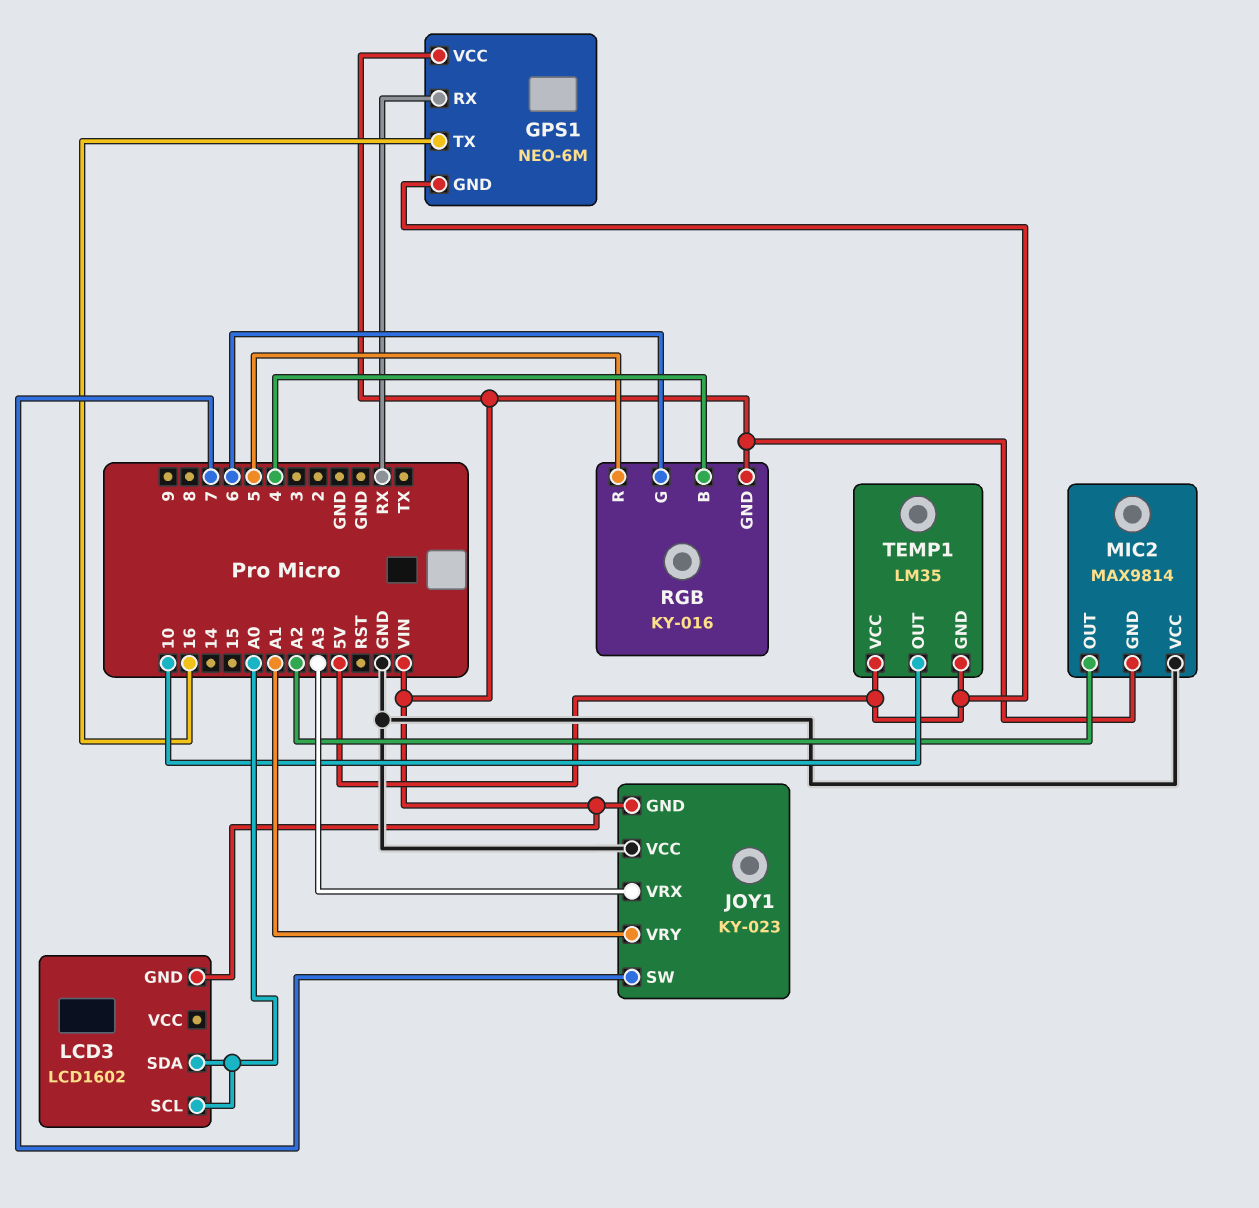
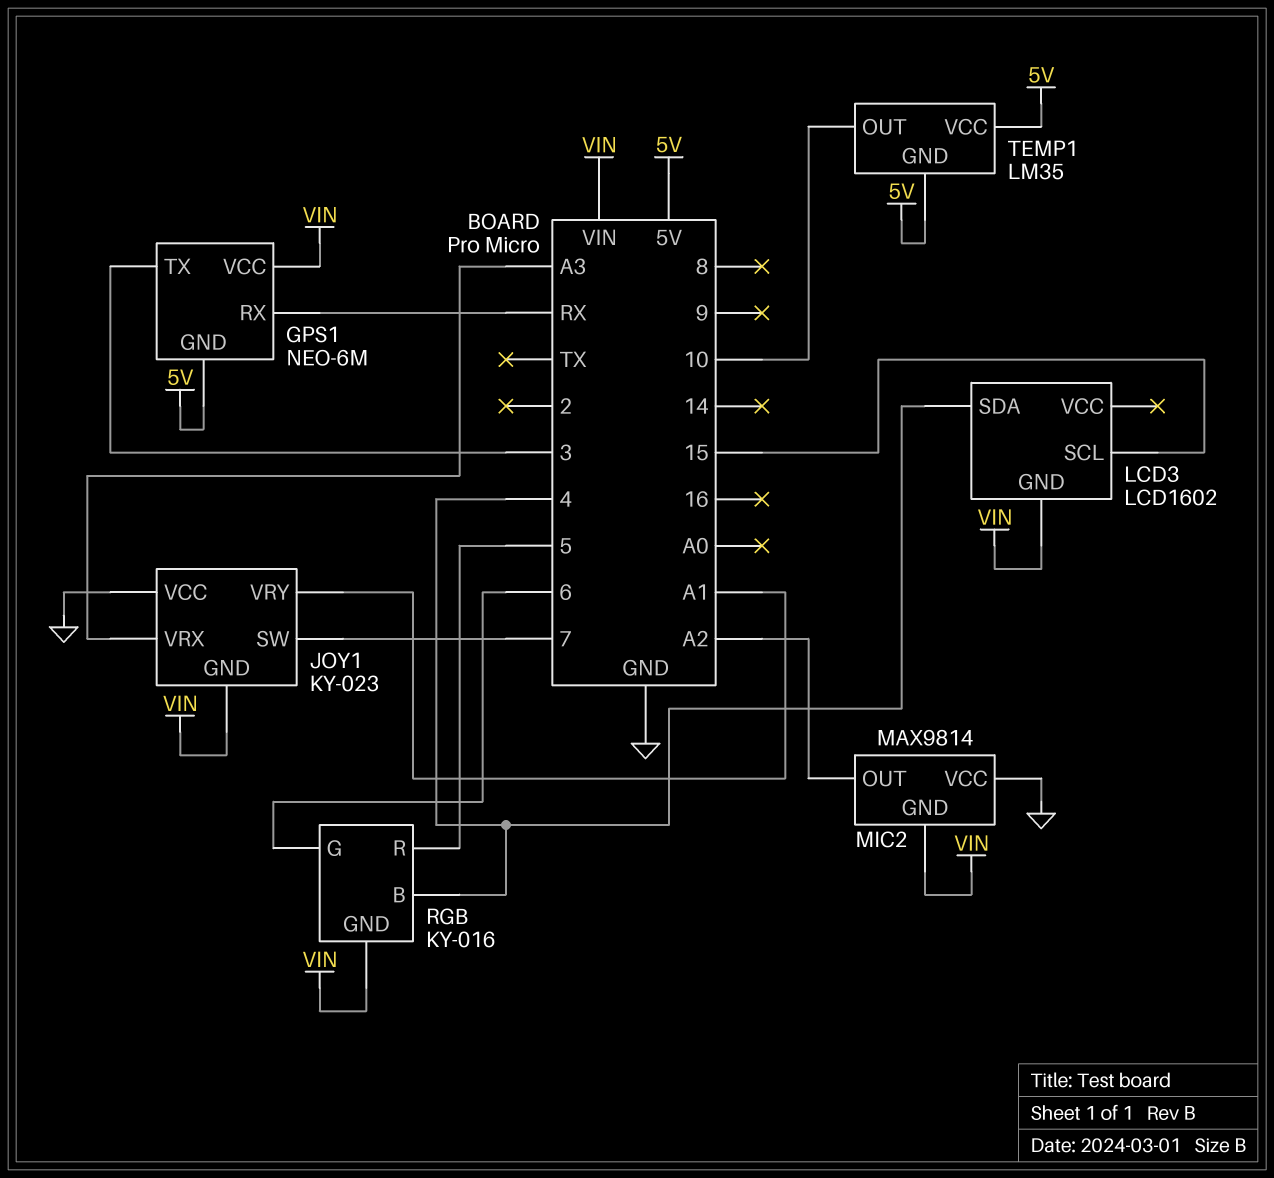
GPS1 pin TX: 16 -> 3
LCD3 pin SCL: A0 -> 15
LCD3 pin SDA: A0 -> 4

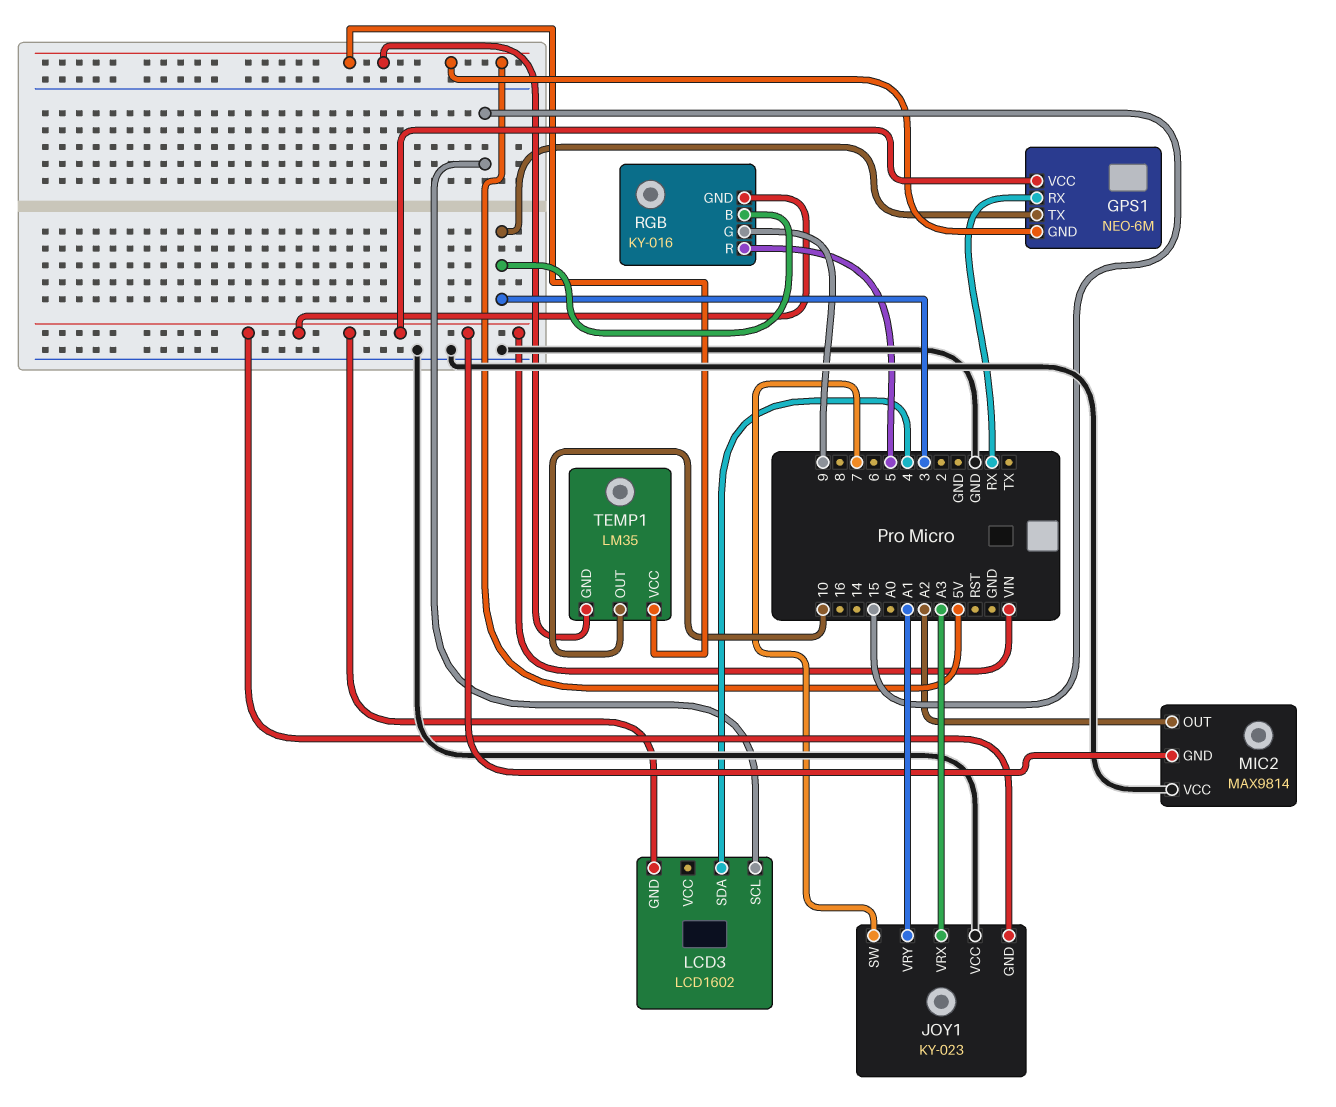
RGB pin B: 4 -> 3
RGB pin G: 6 -> 9

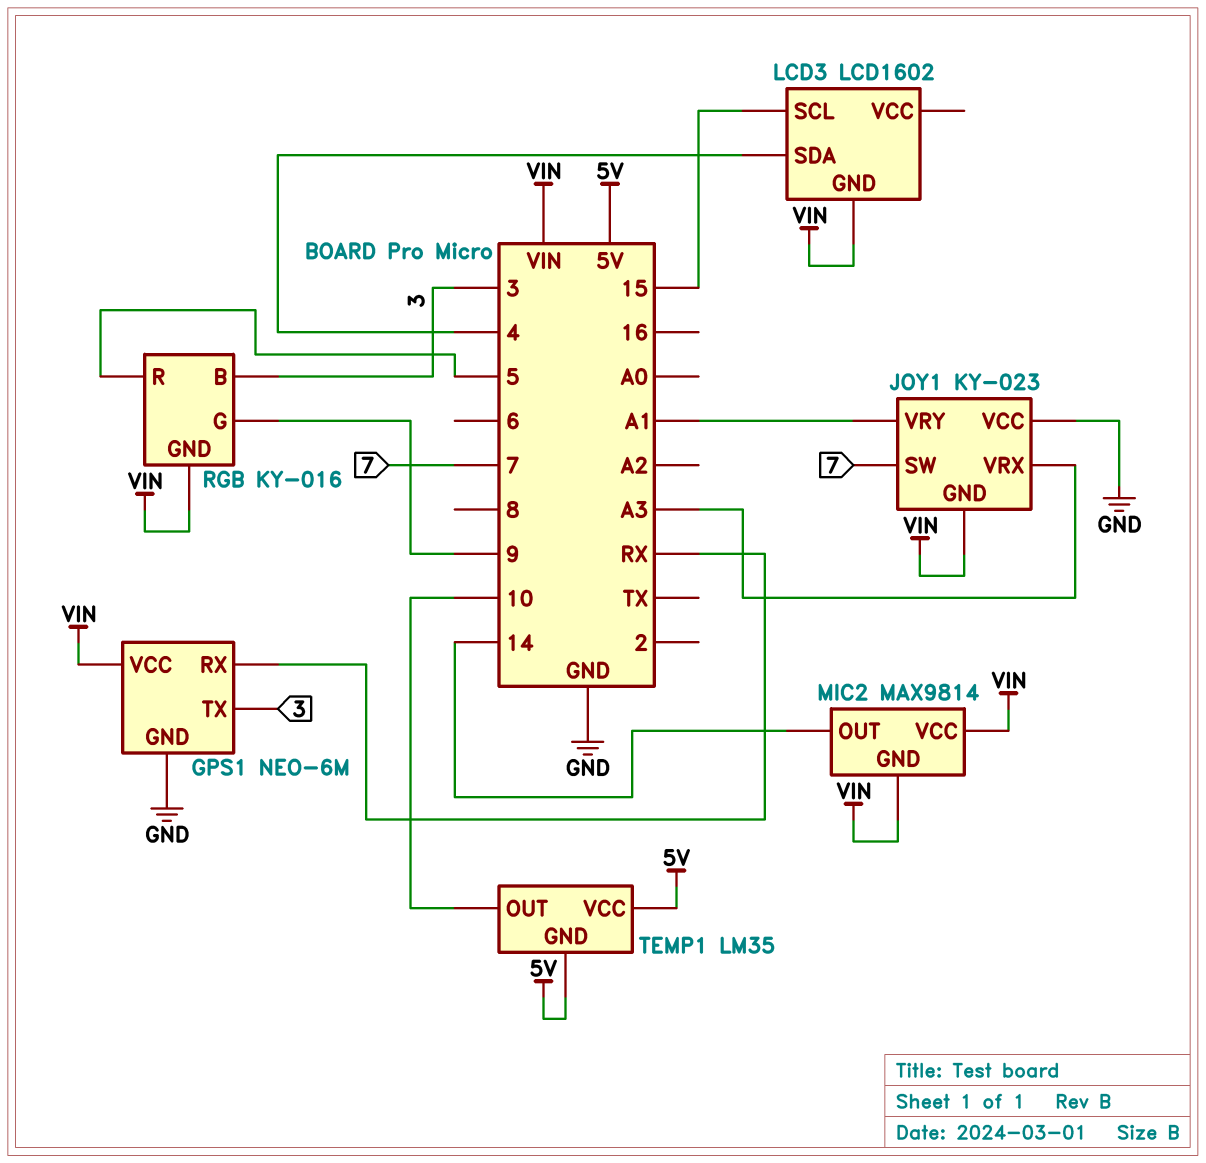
GPS1 pin GND: 5V -> GND
MIC2 pin OUT: A2 -> 14
MIC2 pin VCC: GND -> VIN

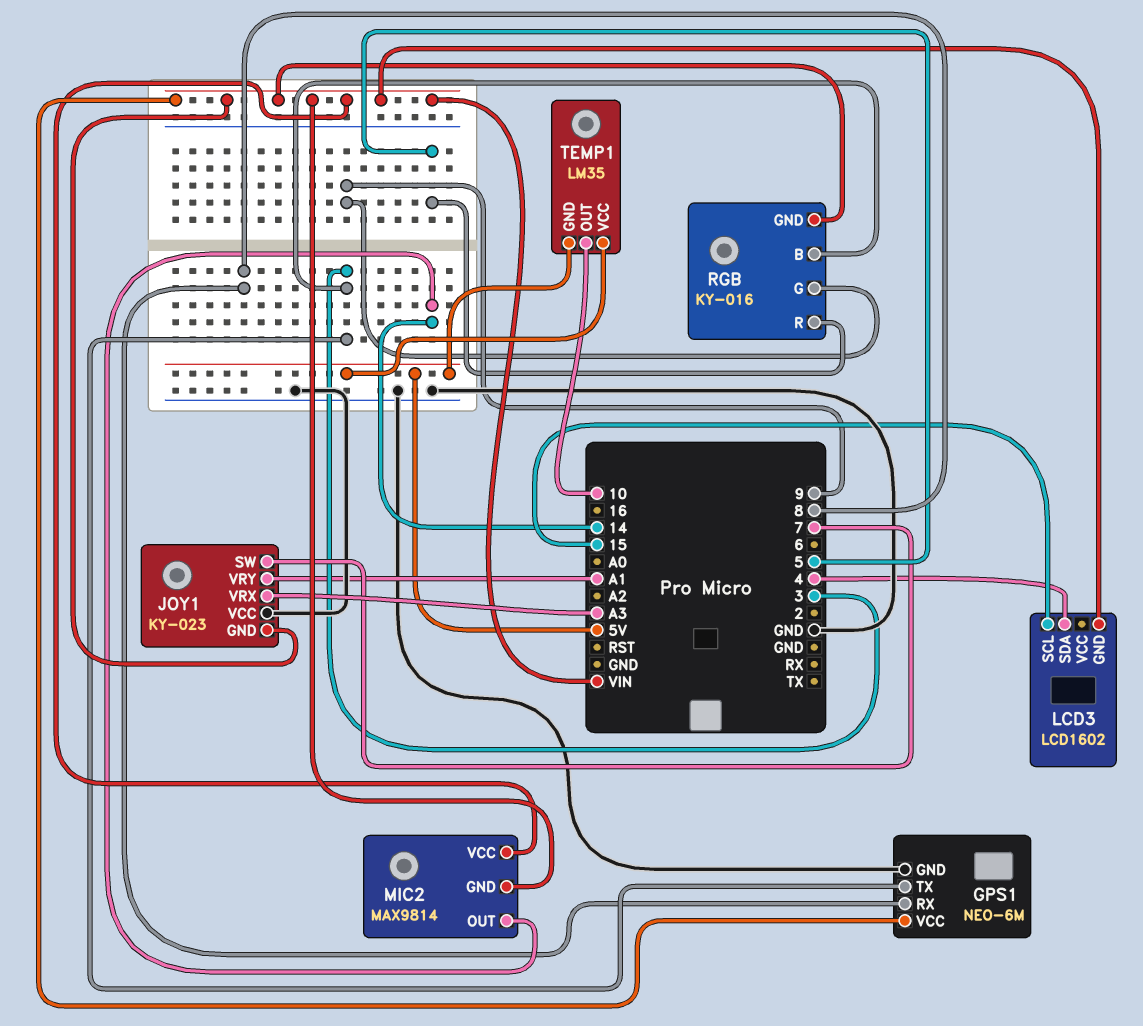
GPS1 pin RX: RX -> 8

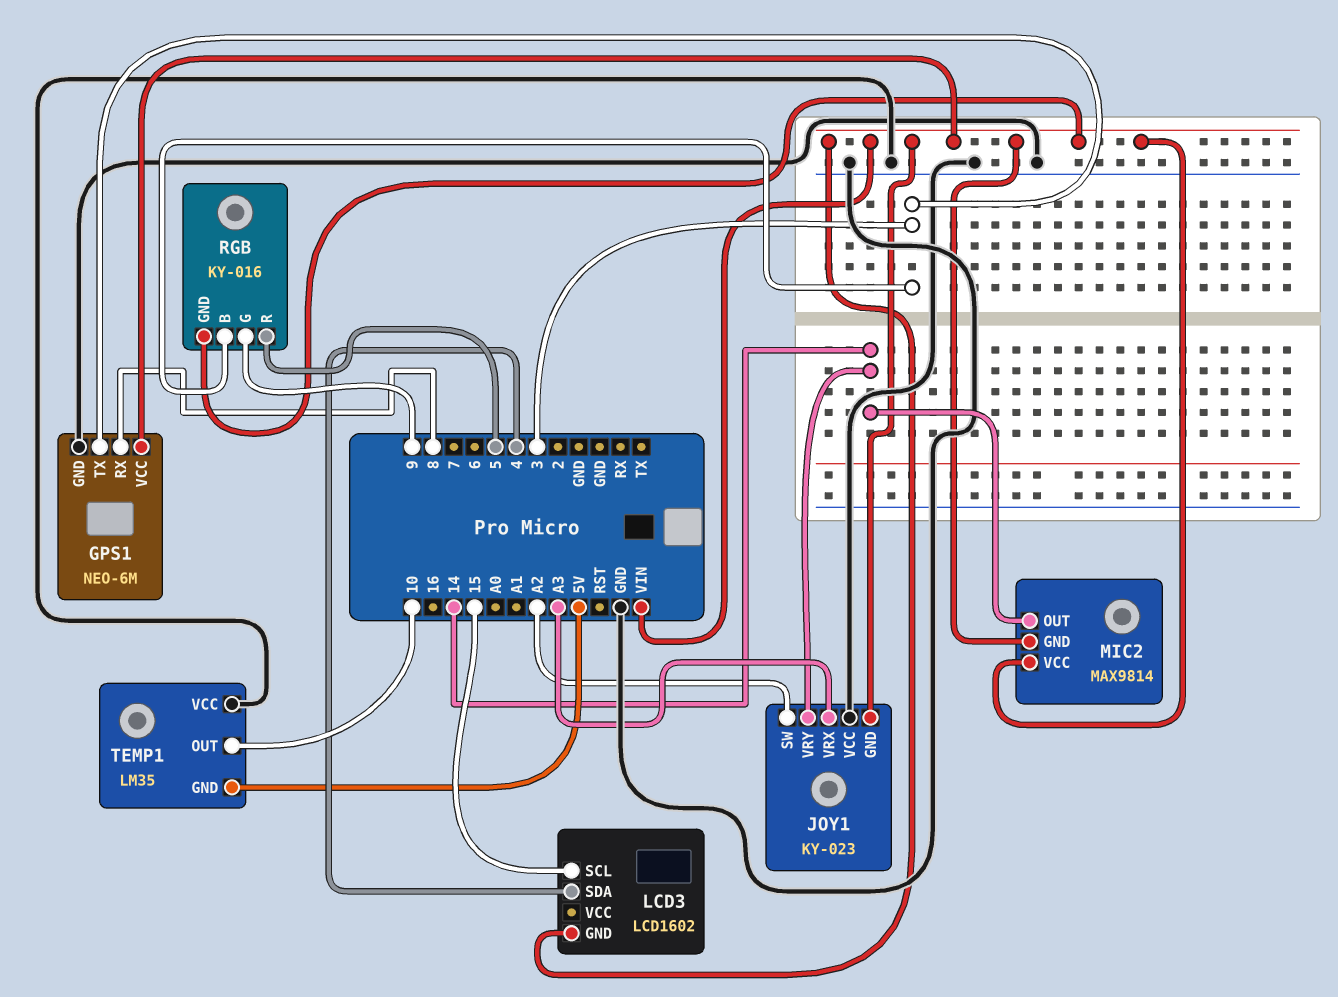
JOY1 pin SW: 7 -> A2
JOY1 pin VRY: A1 -> 14
TEMP1 pin VCC: 5V -> GND

